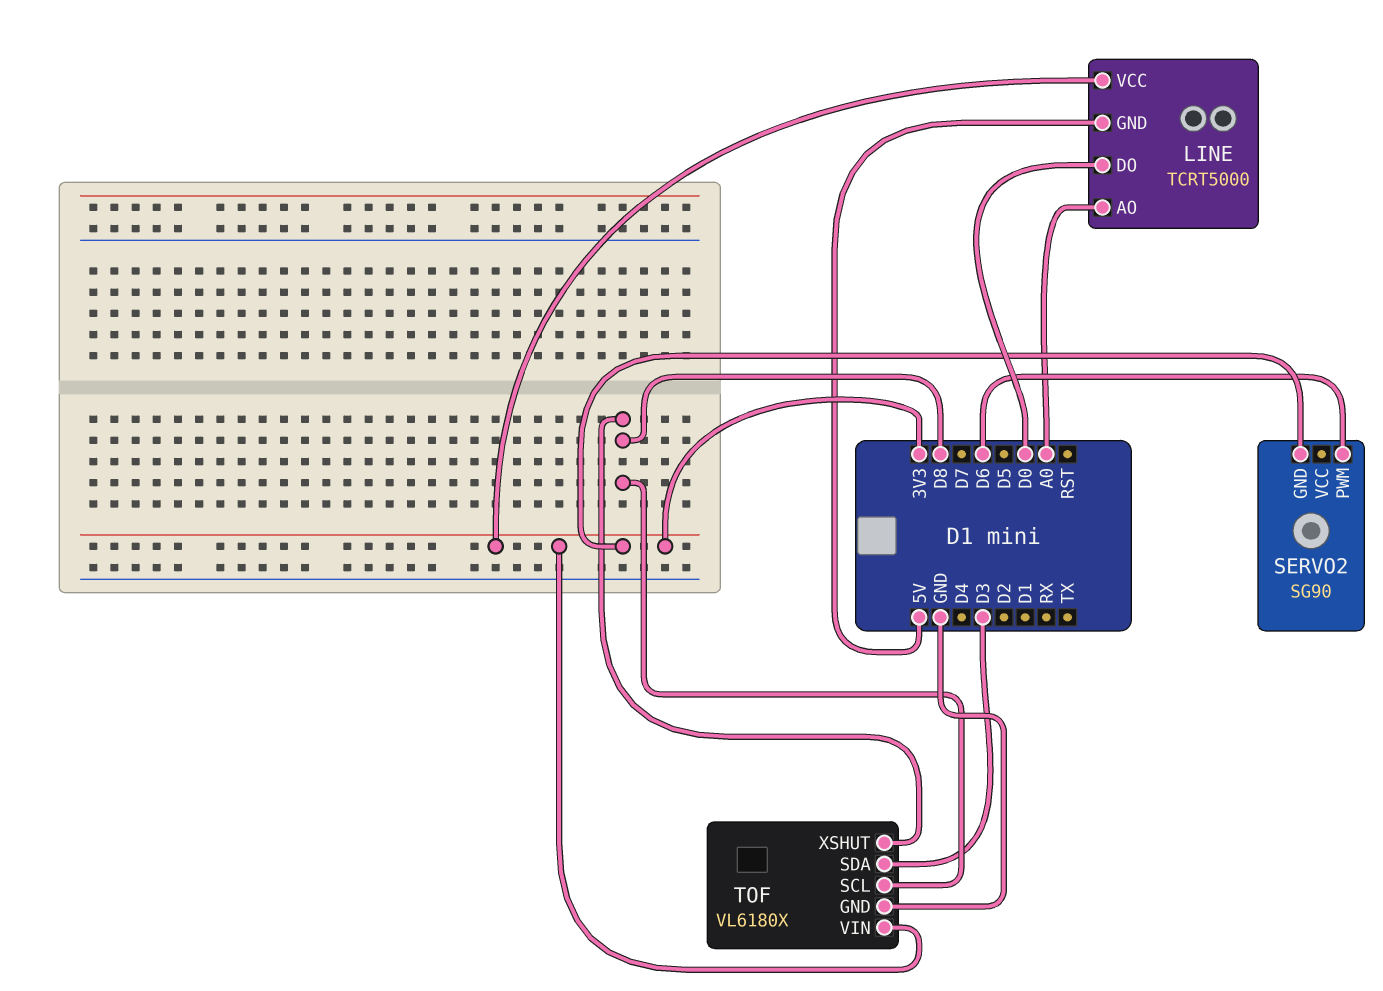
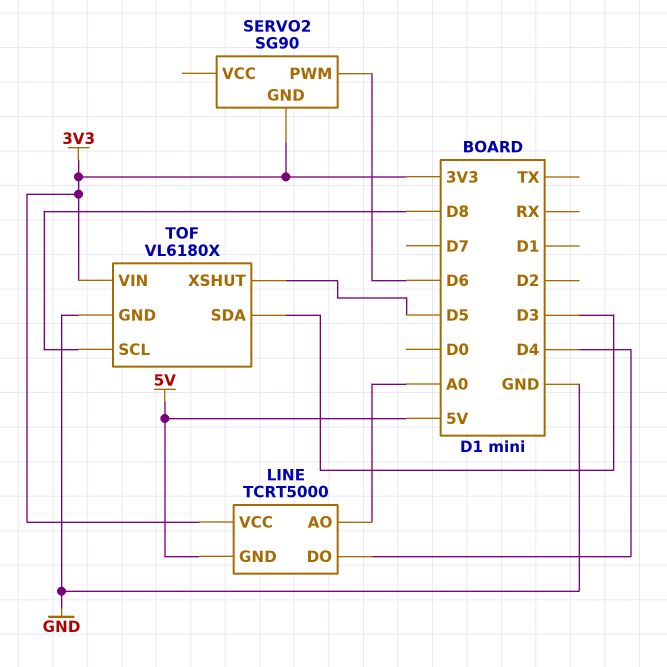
LINE pin DO: D0 -> D4
TOF pin XSHUT: D8 -> D5

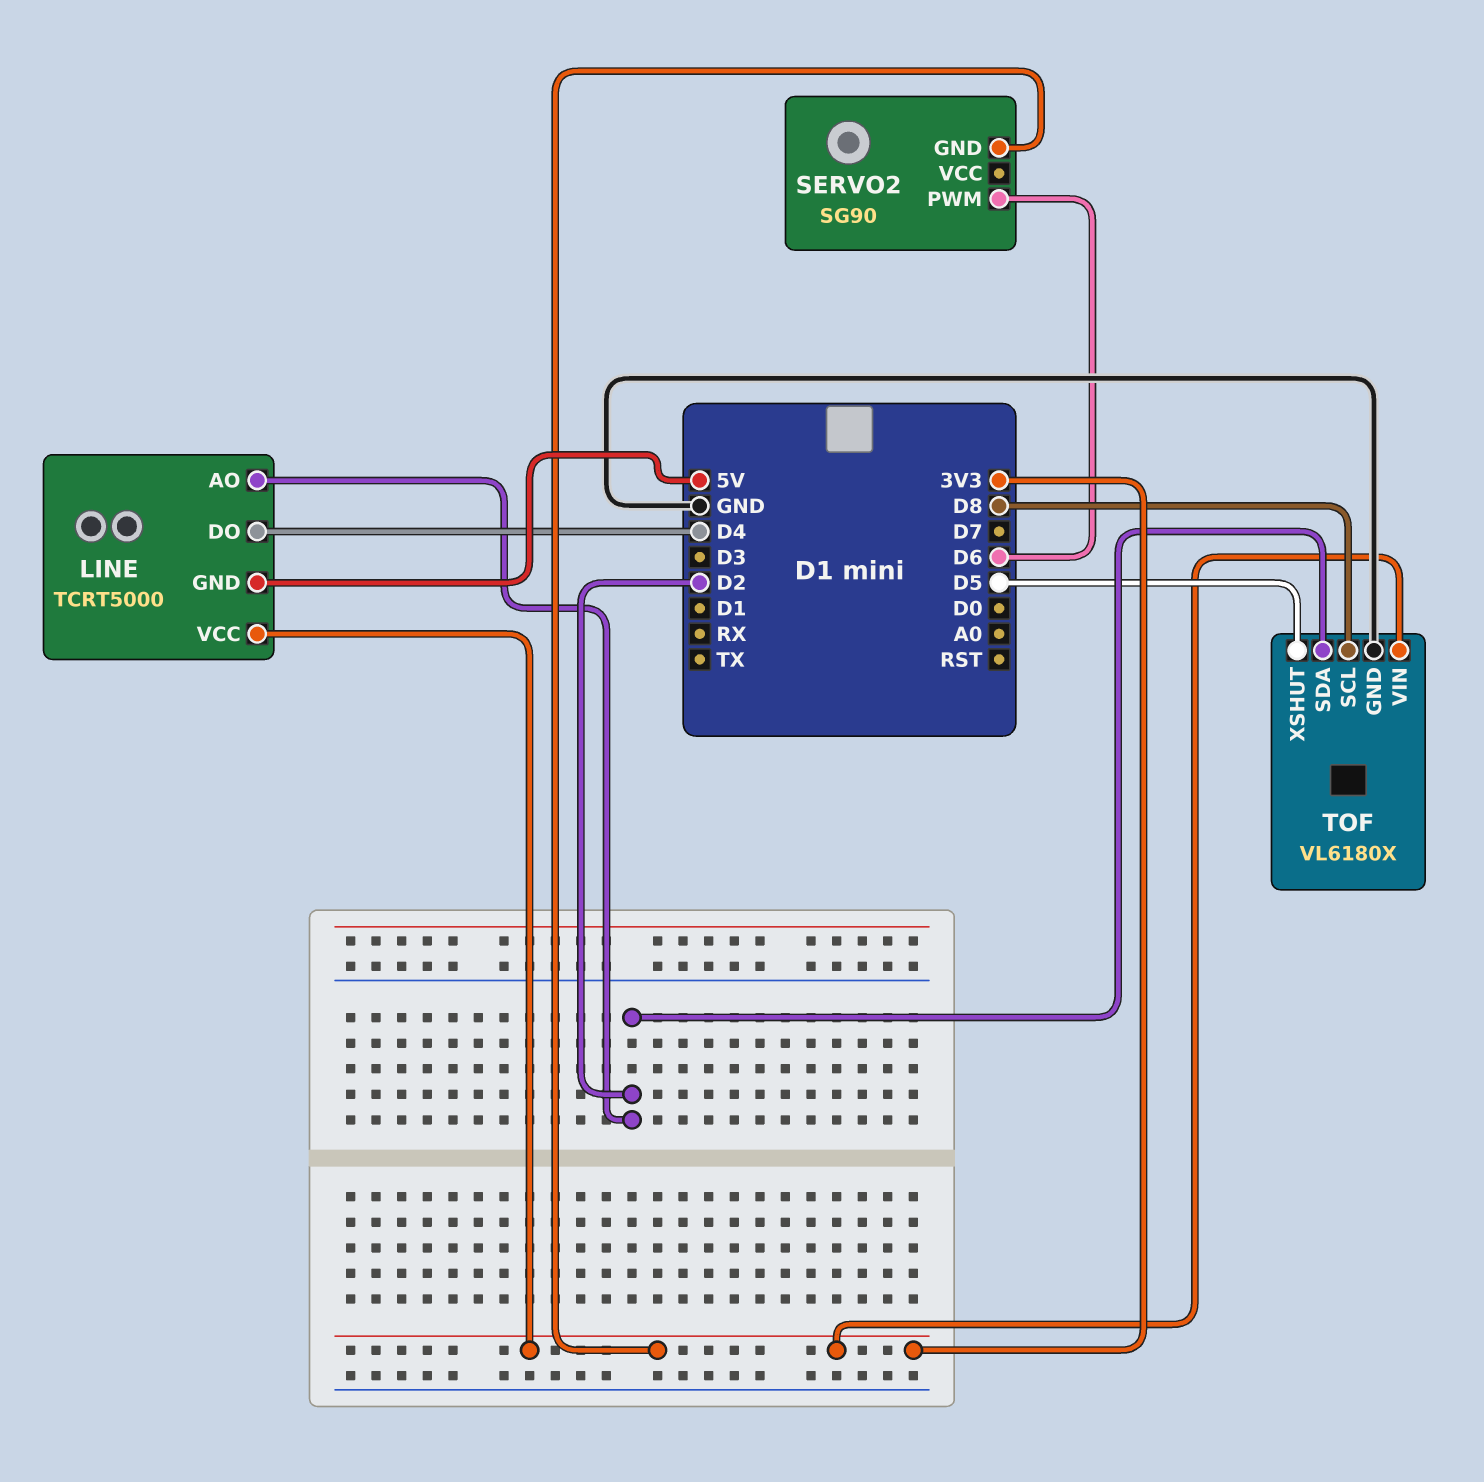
LINE pin AO: A0 -> D2
TOF pin SDA: D3 -> D2

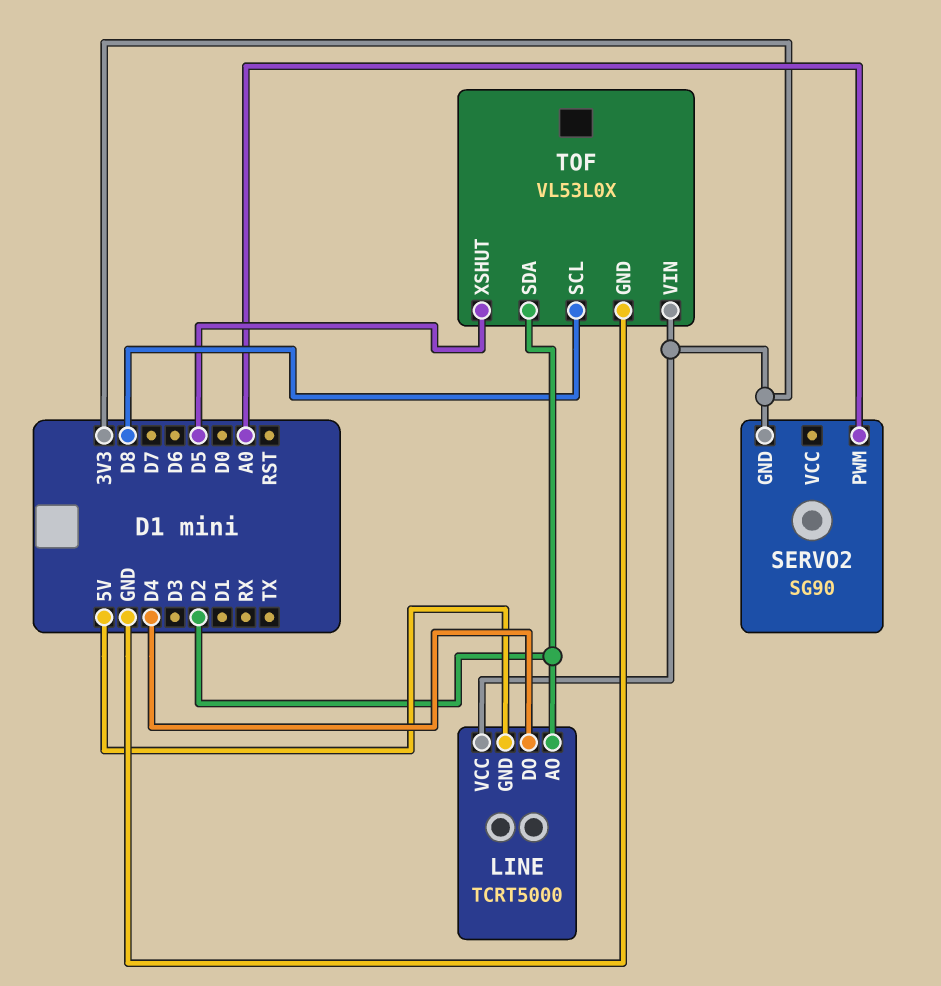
SERVO2 pin PWM: D6 -> A0
TOF: VL6180X -> VL53L0X

